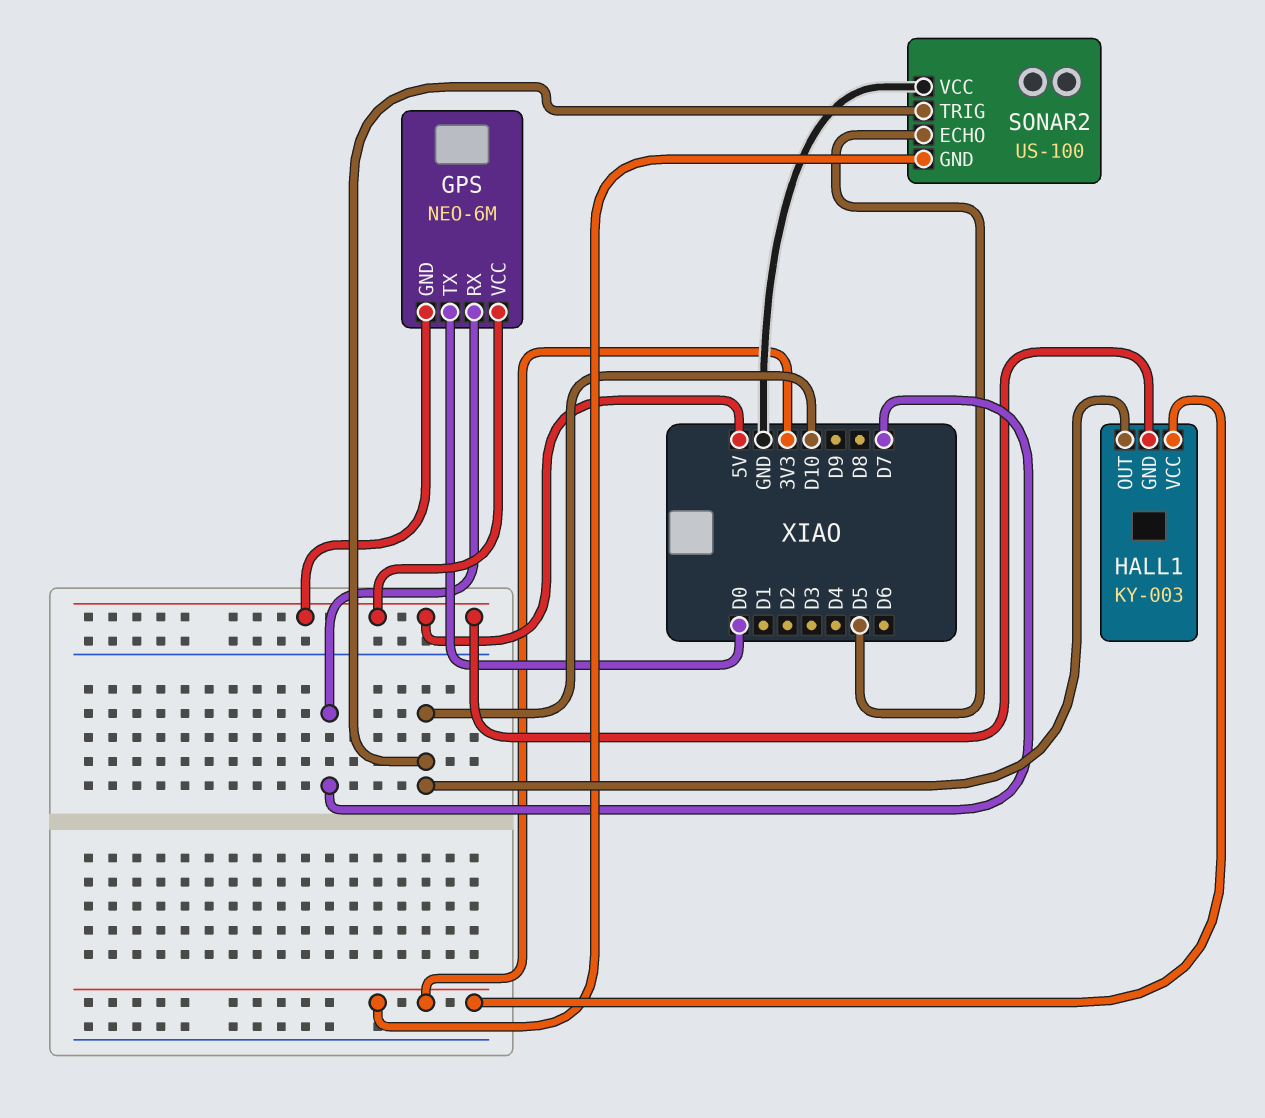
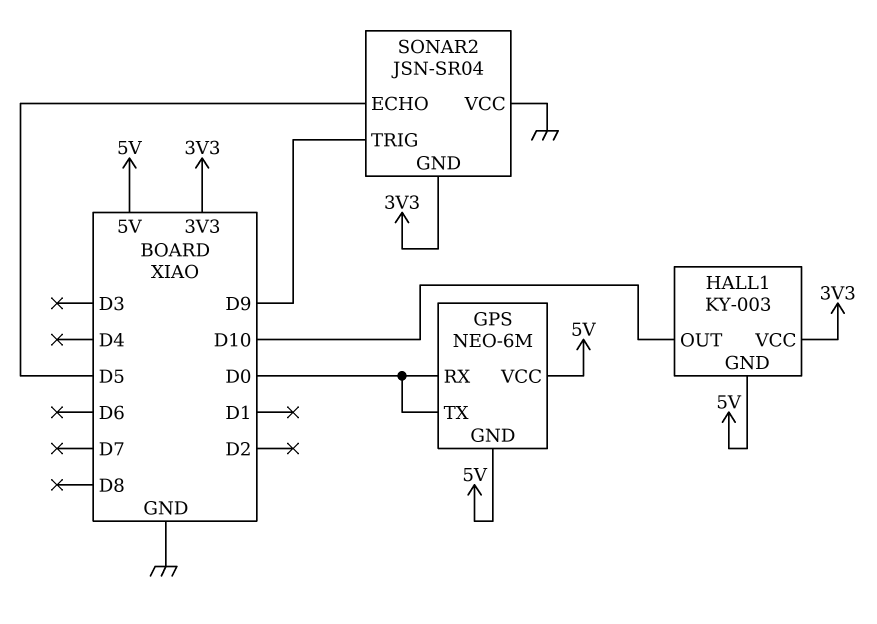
GPS pin RX: D7 -> D0
SONAR2: US-100 -> JSN-SR04
SONAR2 pin TRIG: D10 -> D9

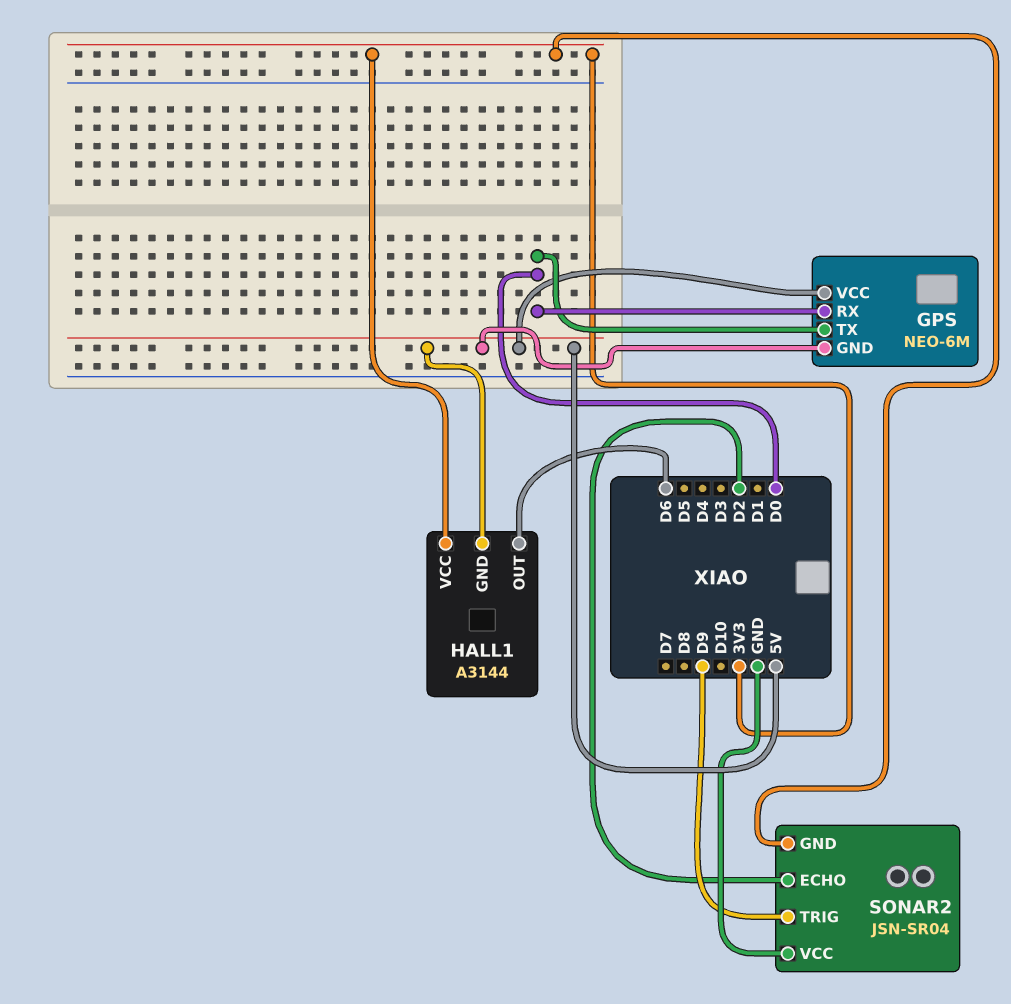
HALL1: KY-003 -> A3144
HALL1 pin OUT: D10 -> D6
SONAR2 pin ECHO: D5 -> D2

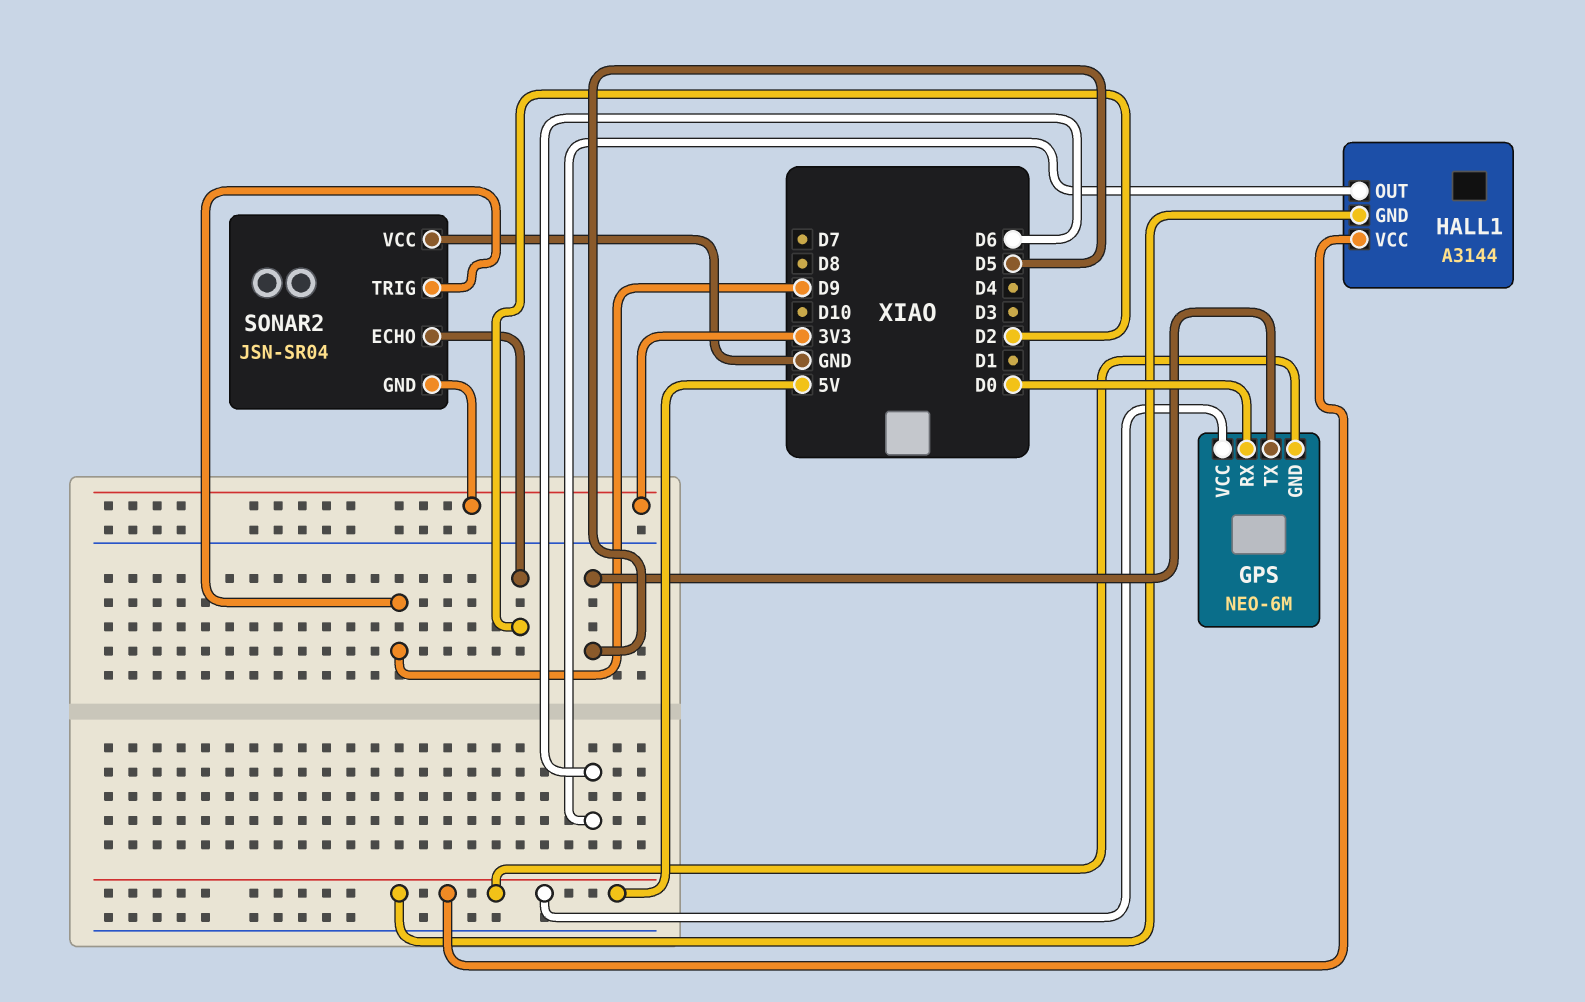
GPS pin TX: D0 -> D5
HALL1 pin VCC: 3V3 -> 5V

